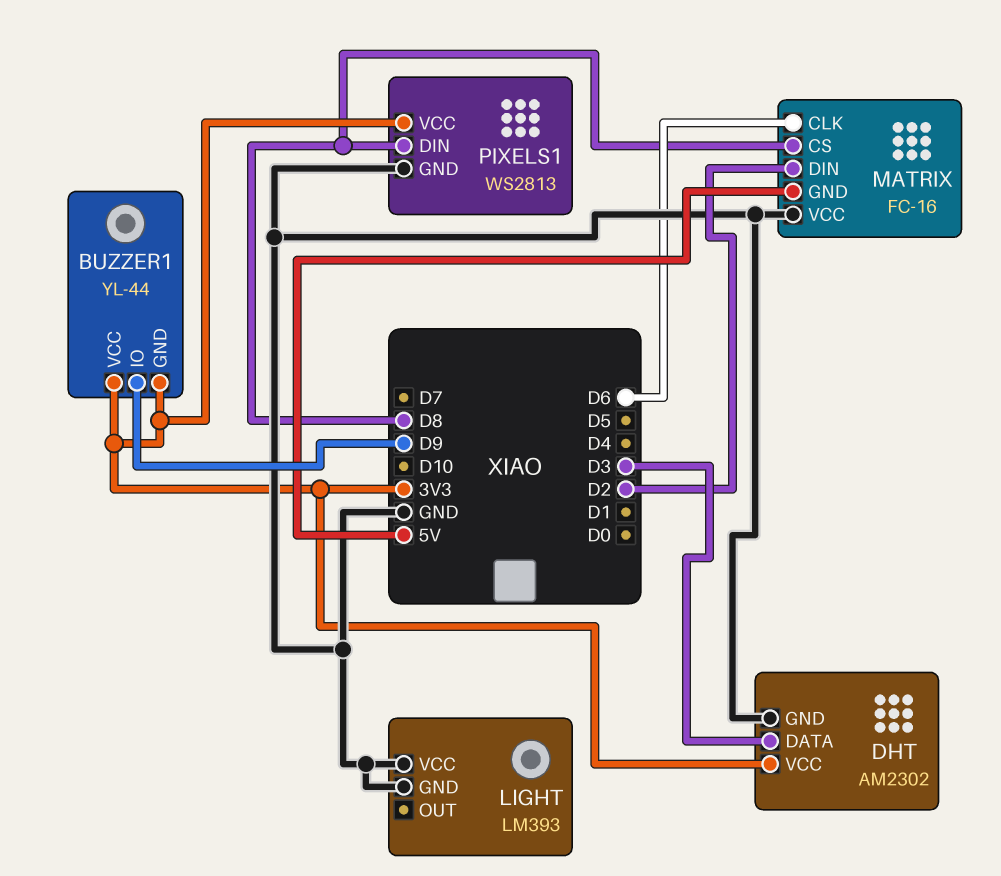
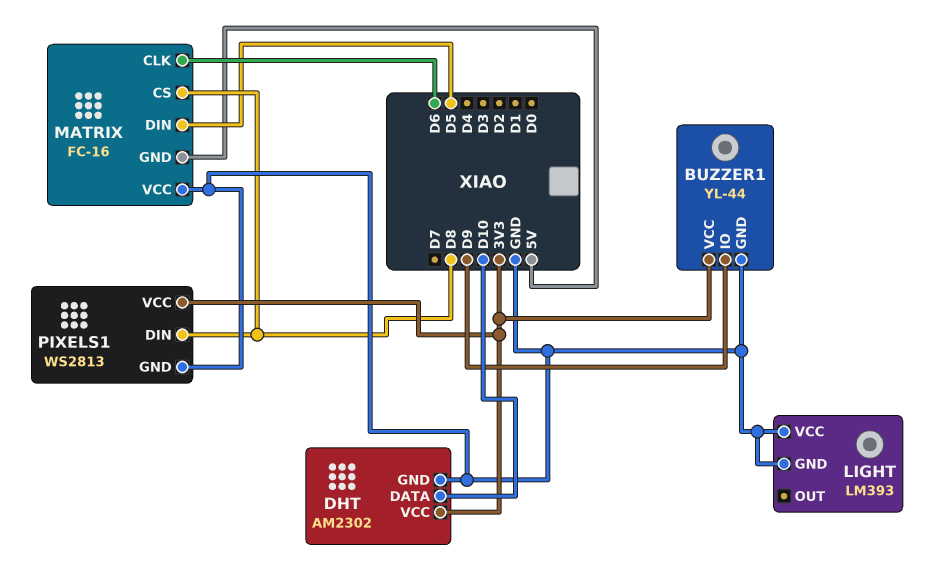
BUZZER1 pin GND: 3V3 -> GND
DHT pin DATA: D3 -> D10
MATRIX pin DIN: D2 -> D5

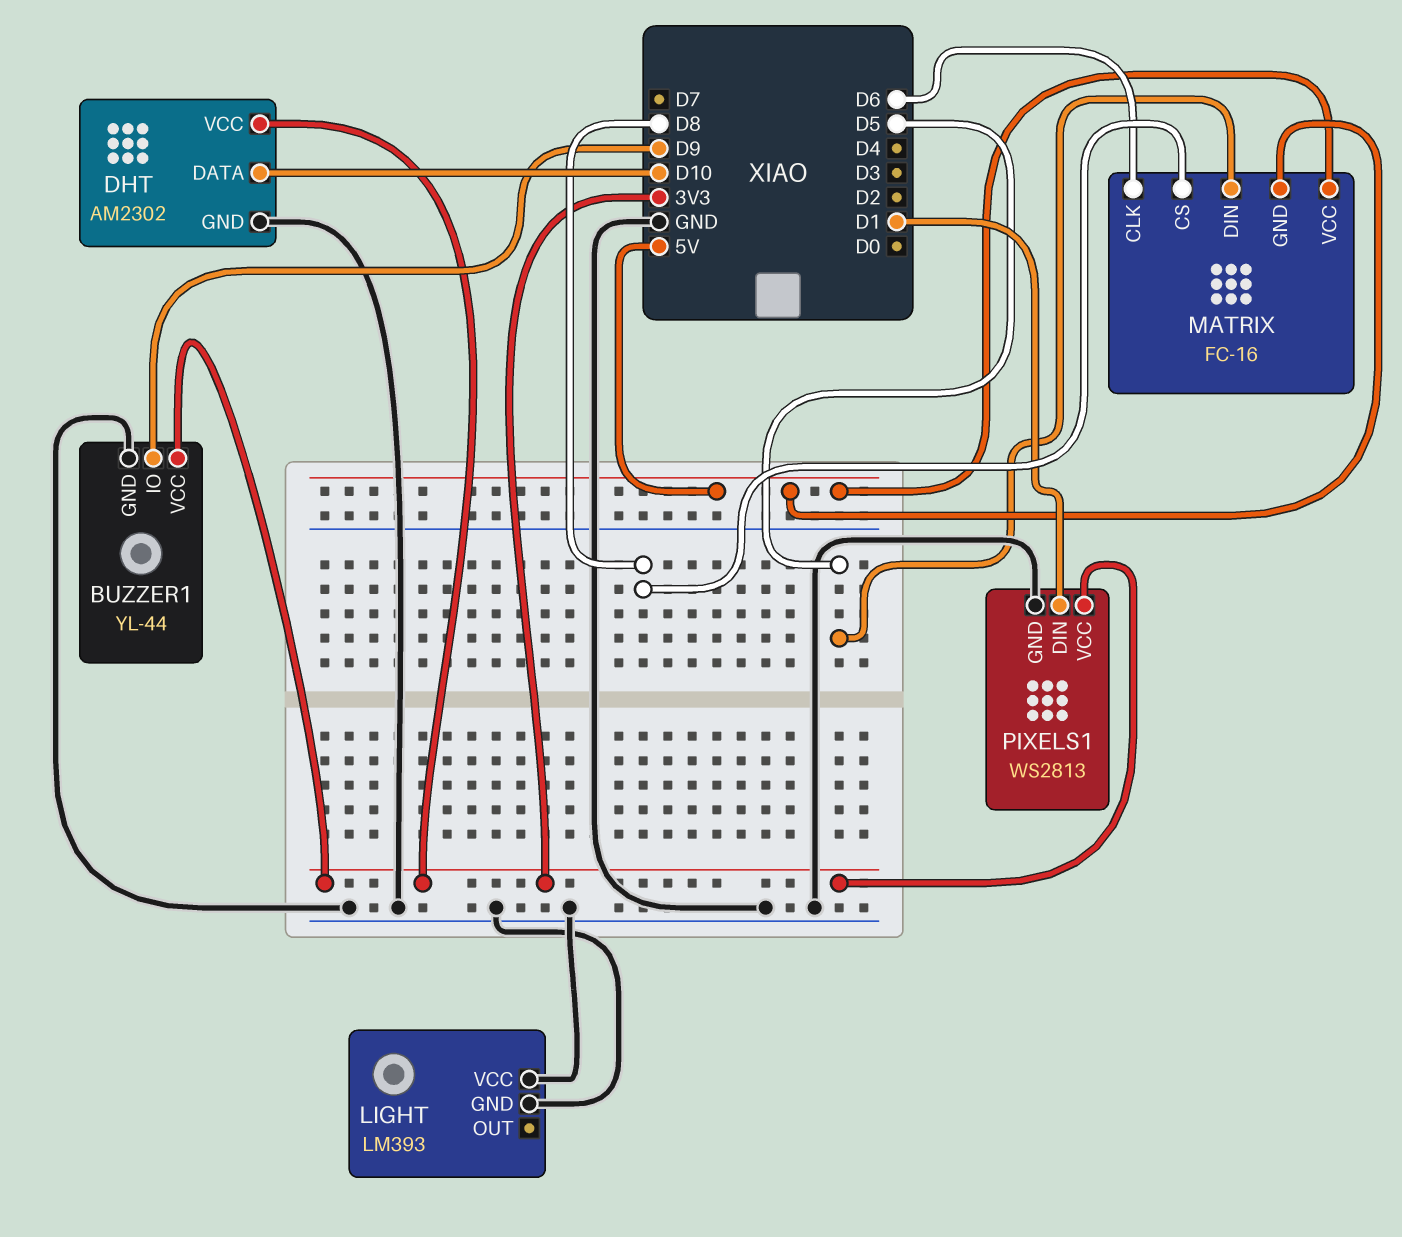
MATRIX pin VCC: GND -> 5V
PIXELS1 pin DIN: D8 -> D1

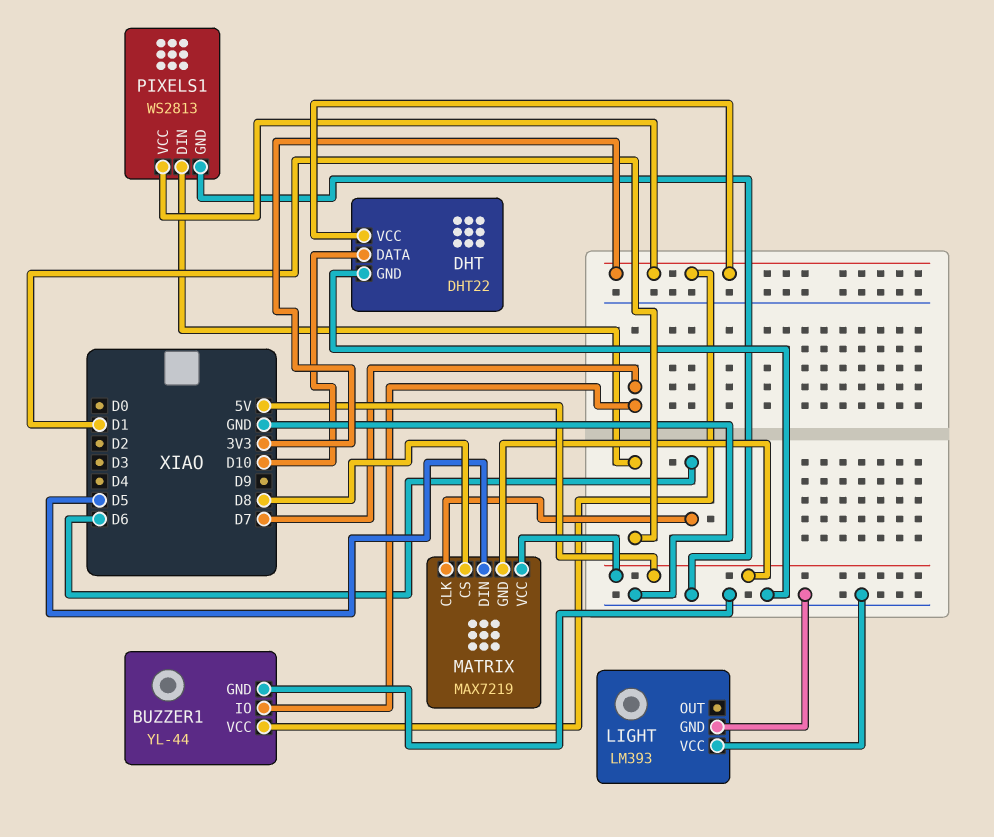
BUZZER1 pin IO: D9 -> D7
DHT: AM2302 -> DHT22
MATRIX: FC-16 -> MAX7219

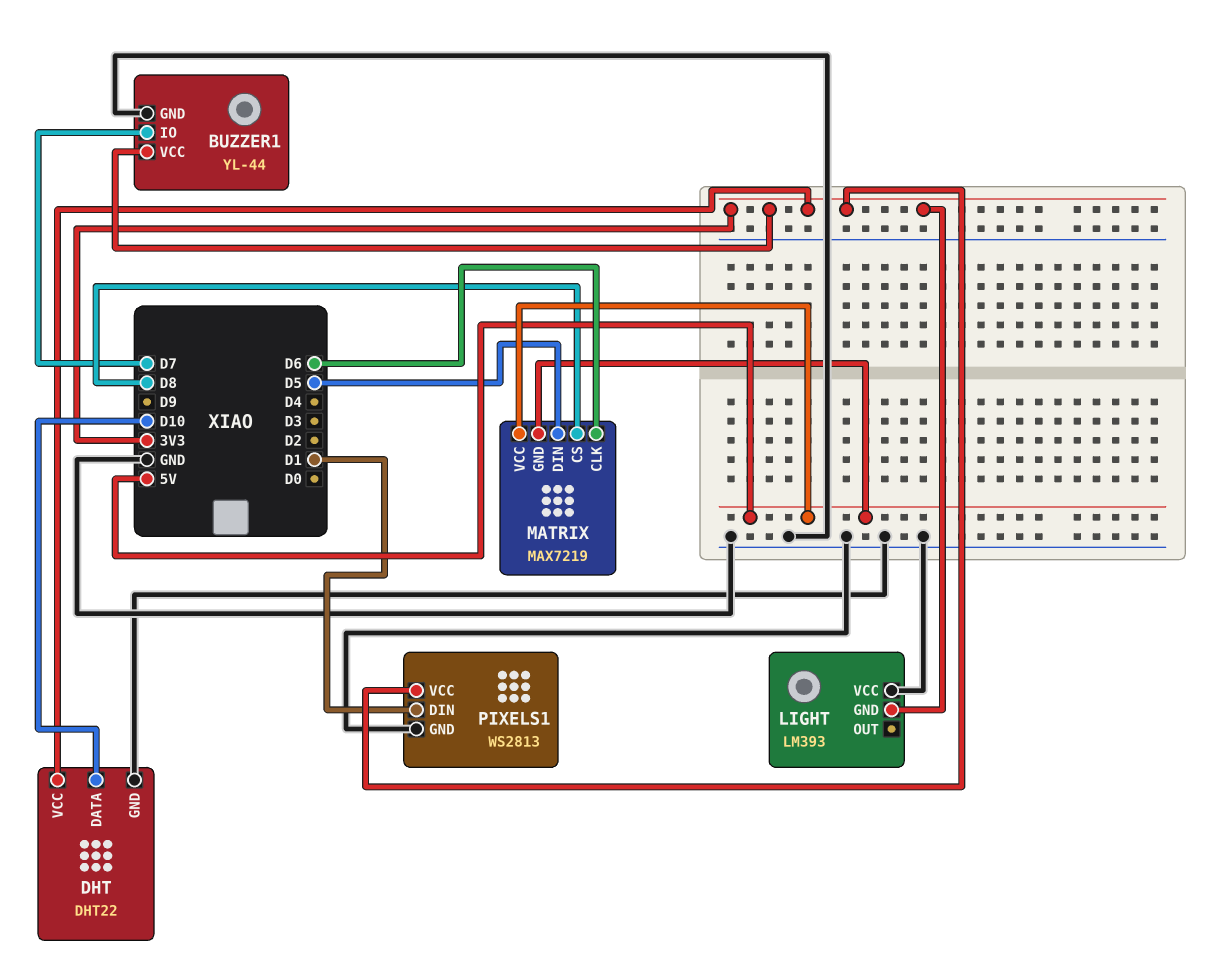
LIGHT pin GND: GND -> 3V3

